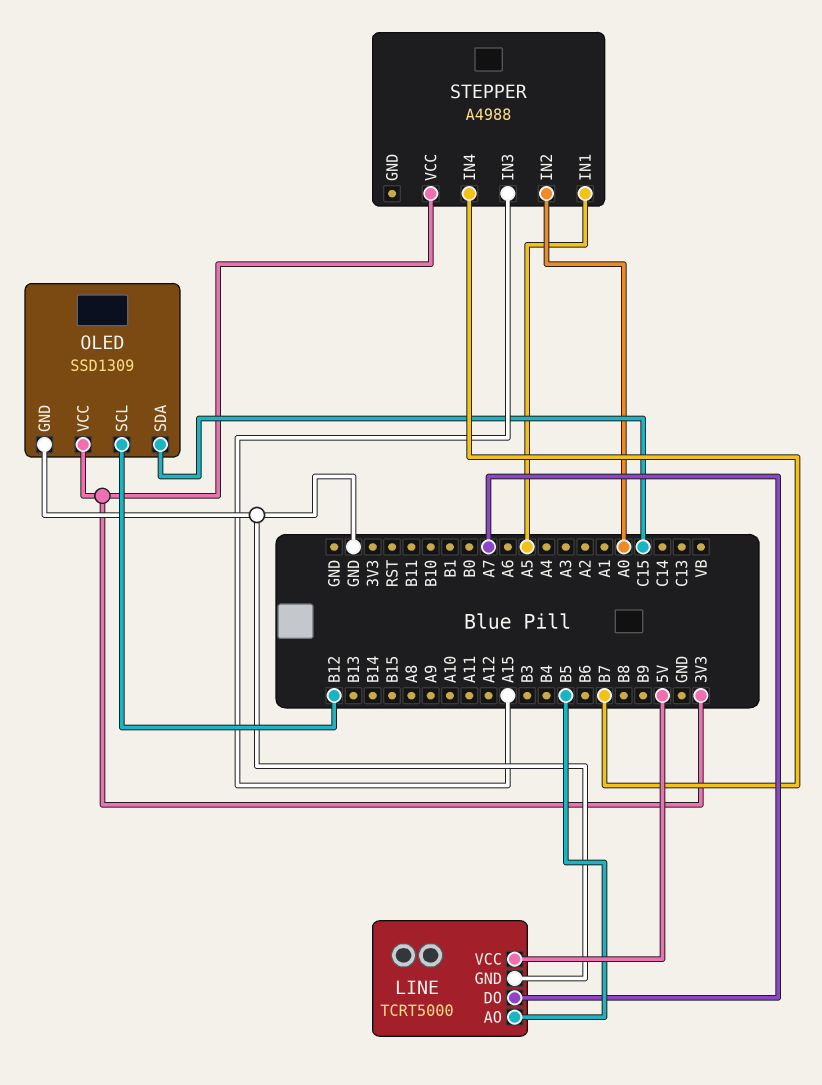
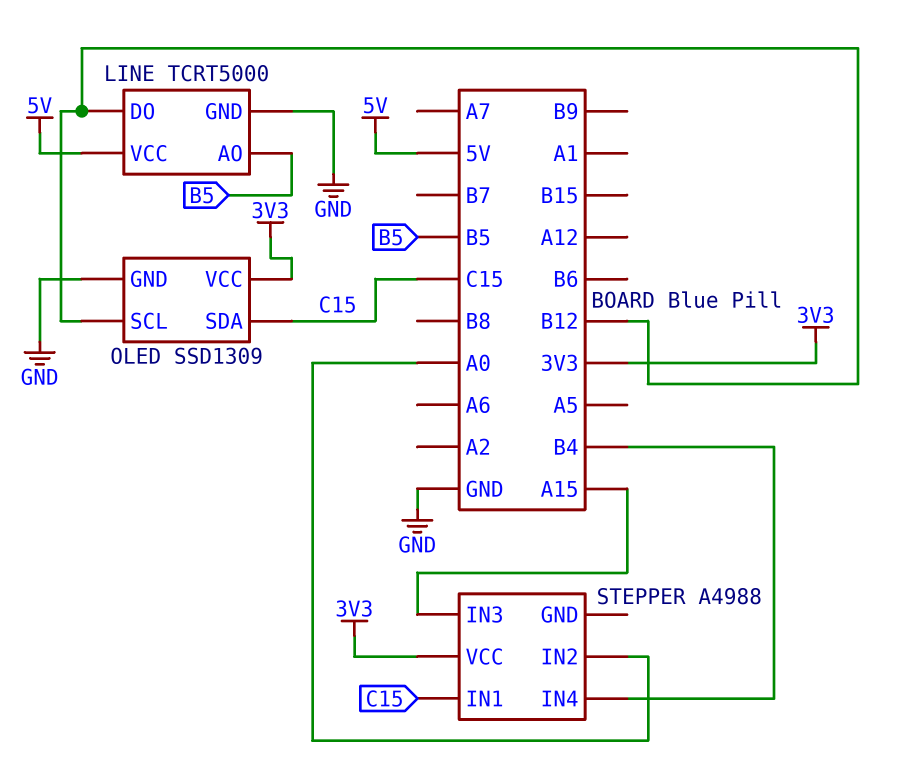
LINE pin DO: A7 -> B12
STEPPER pin IN1: A5 -> C15
STEPPER pin IN4: B7 -> B4

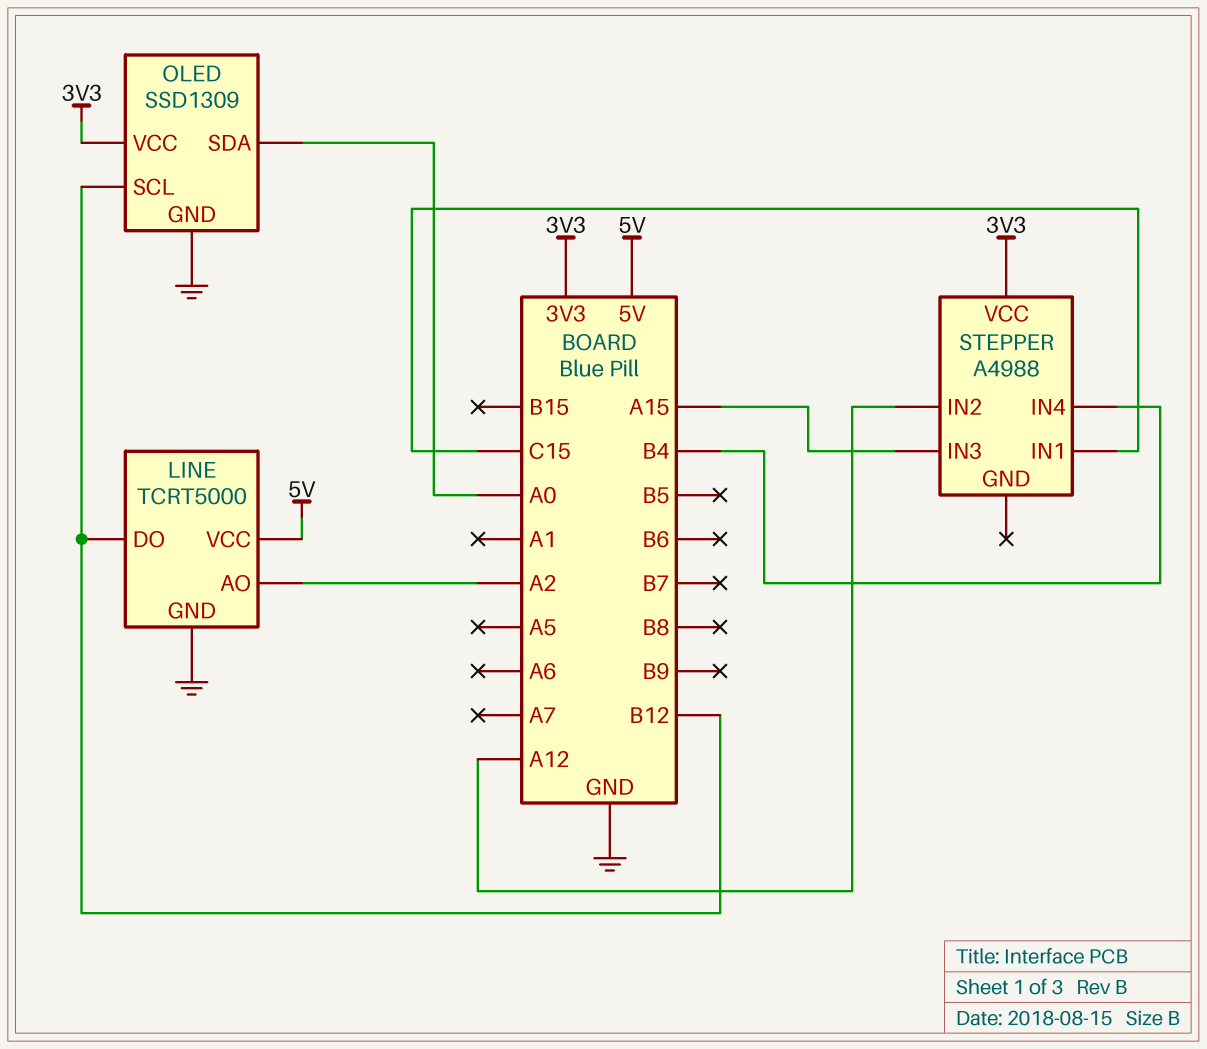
LINE pin AO: B5 -> A2
OLED pin SDA: C15 -> A0
STEPPER pin IN2: A0 -> A12

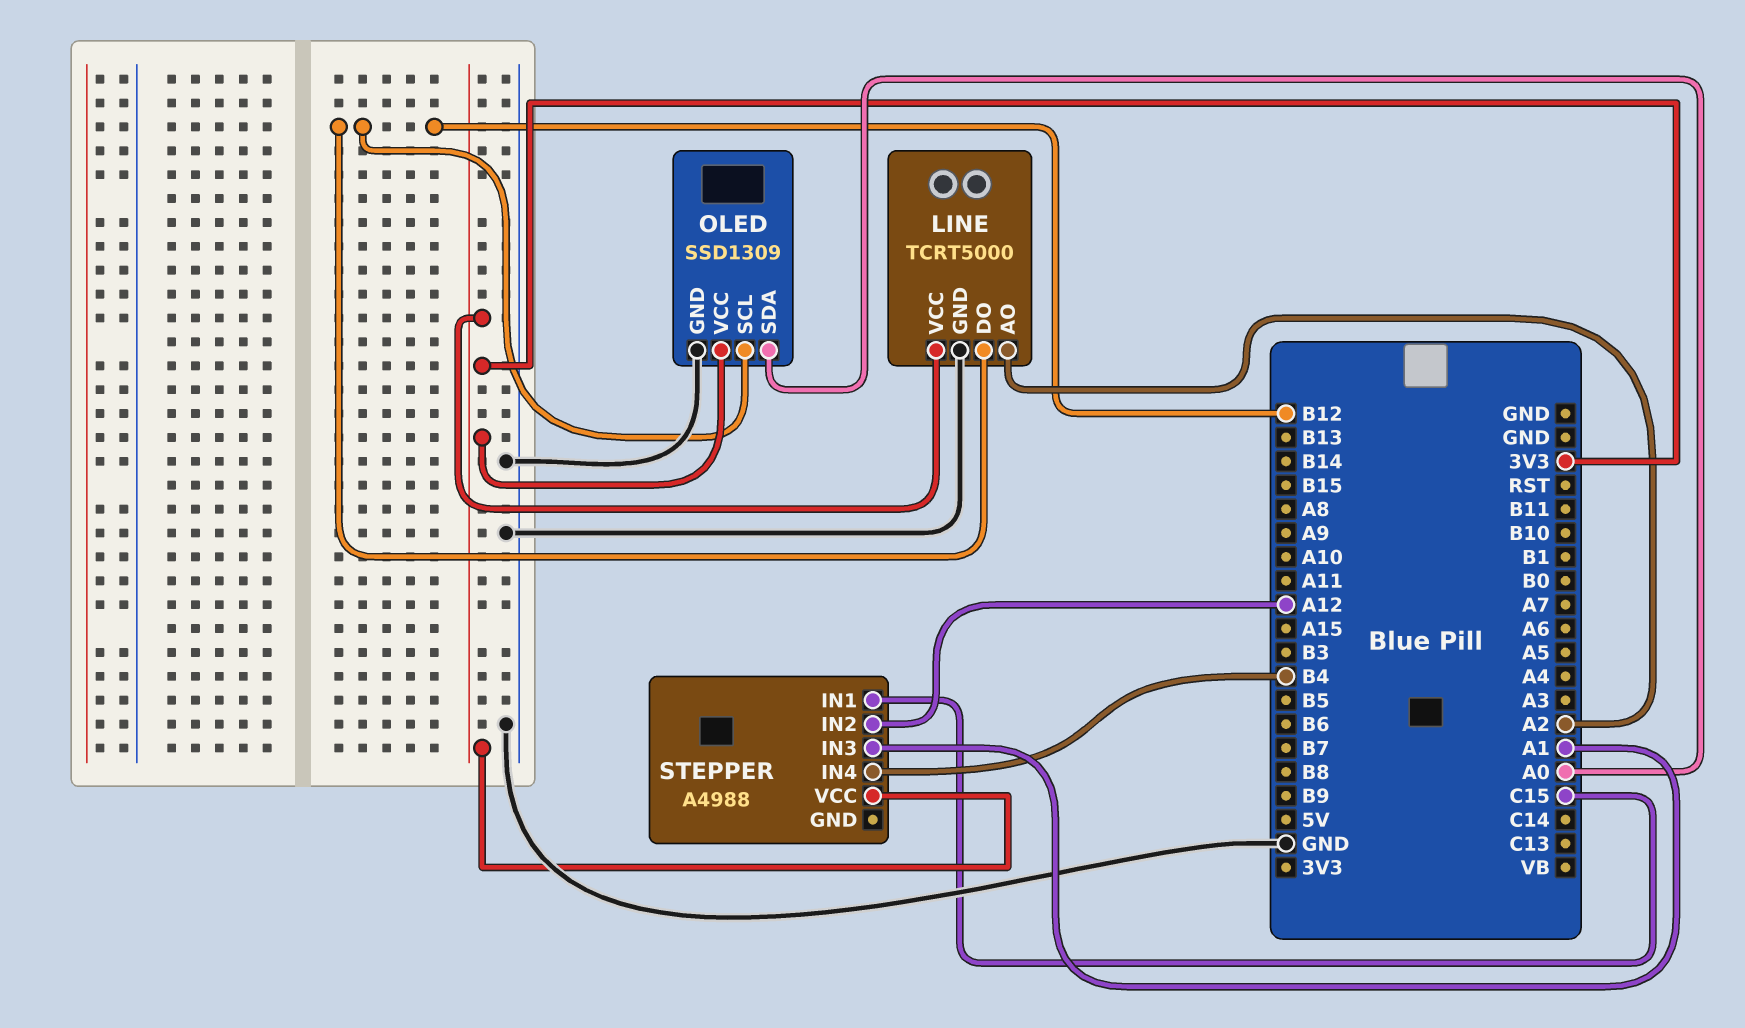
LINE pin VCC: 5V -> 3V3
STEPPER pin IN3: A15 -> A1

